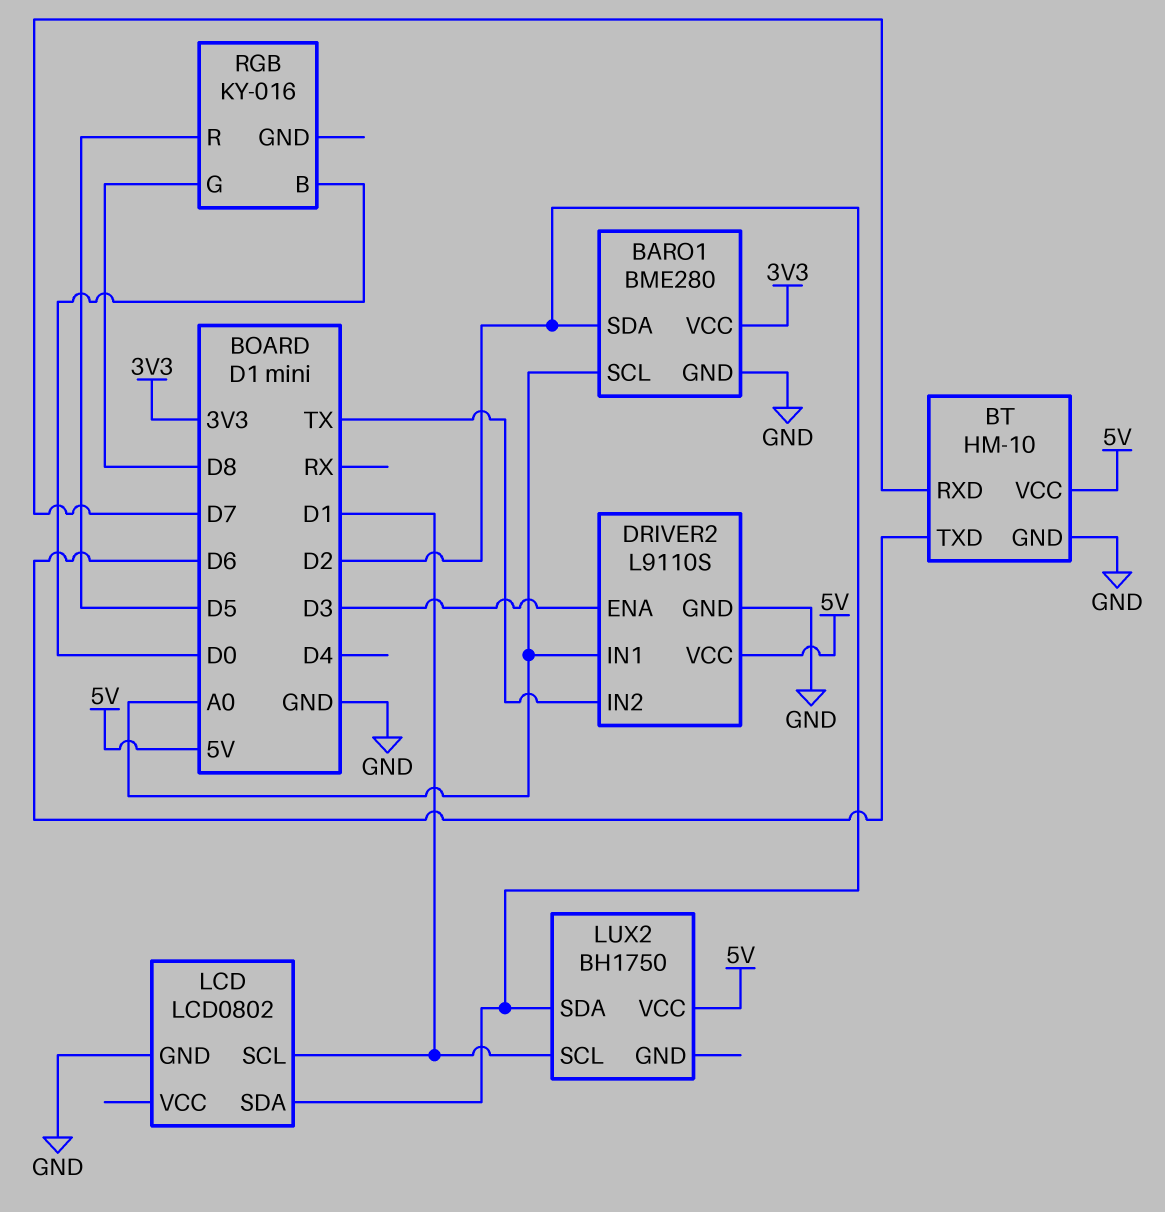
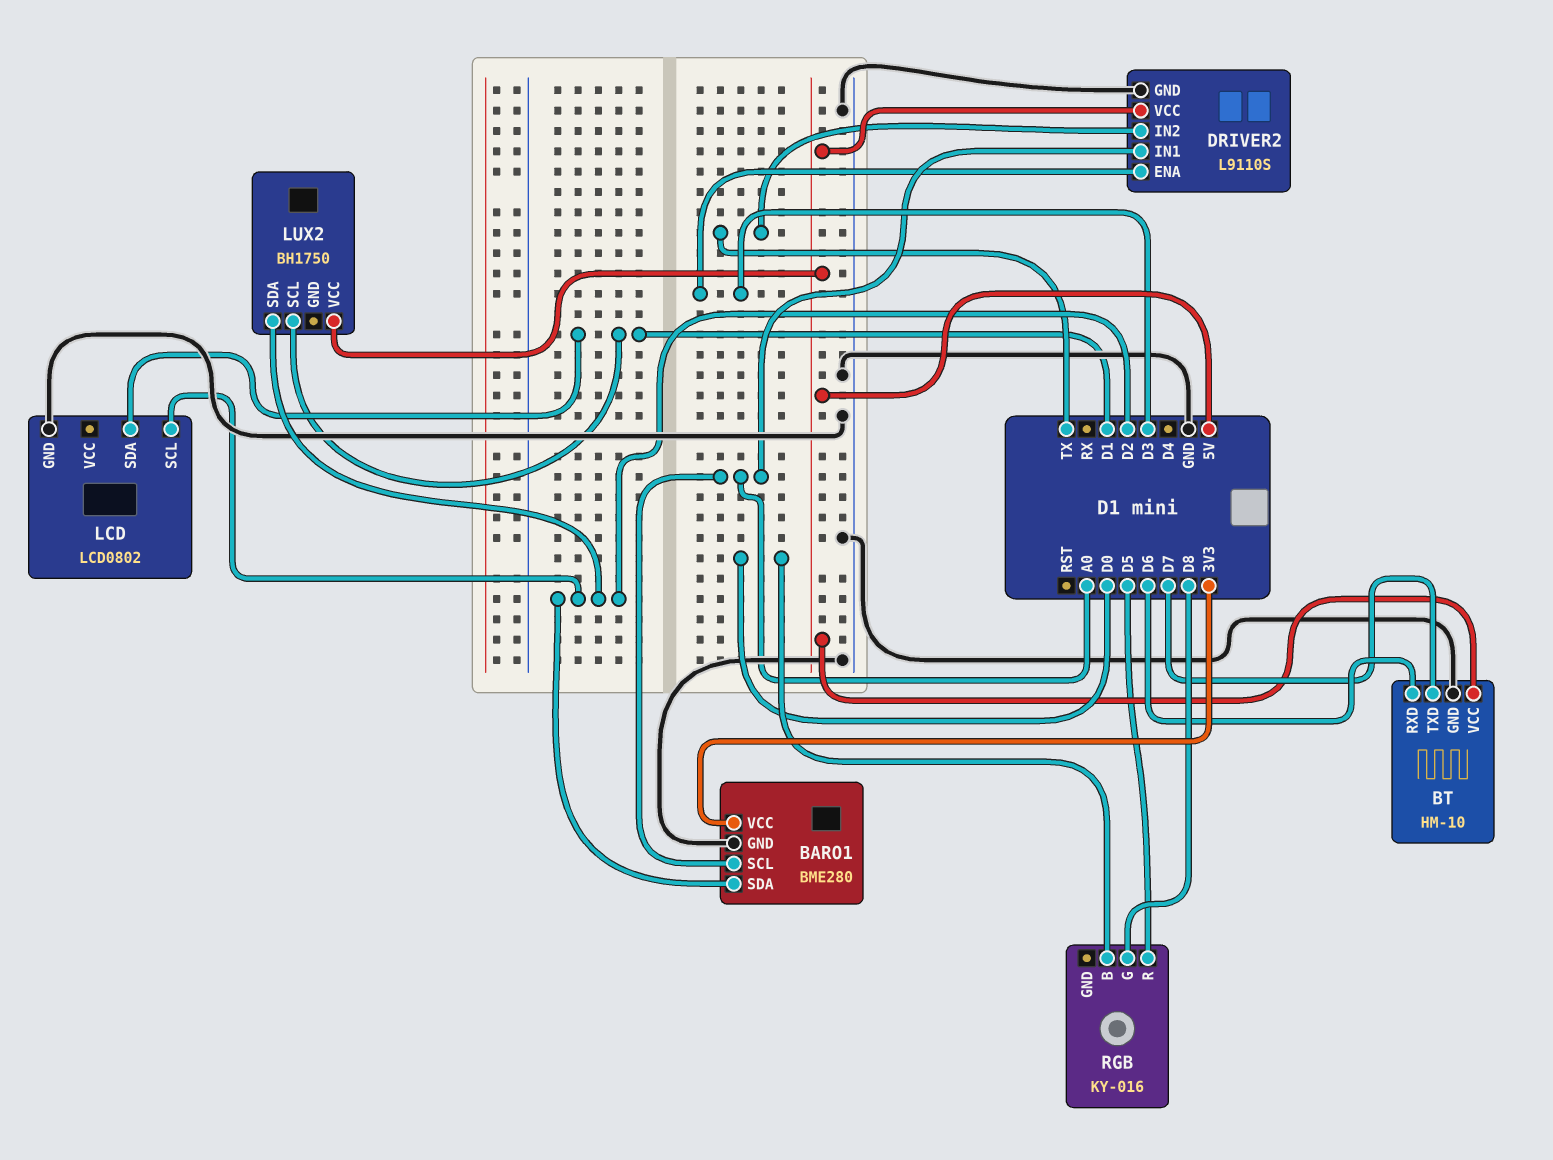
BT pin RXD: D7 -> D6
BT pin TXD: D6 -> D7
LCD pin SCL: D1 -> D2
LCD pin SDA: D2 -> D1

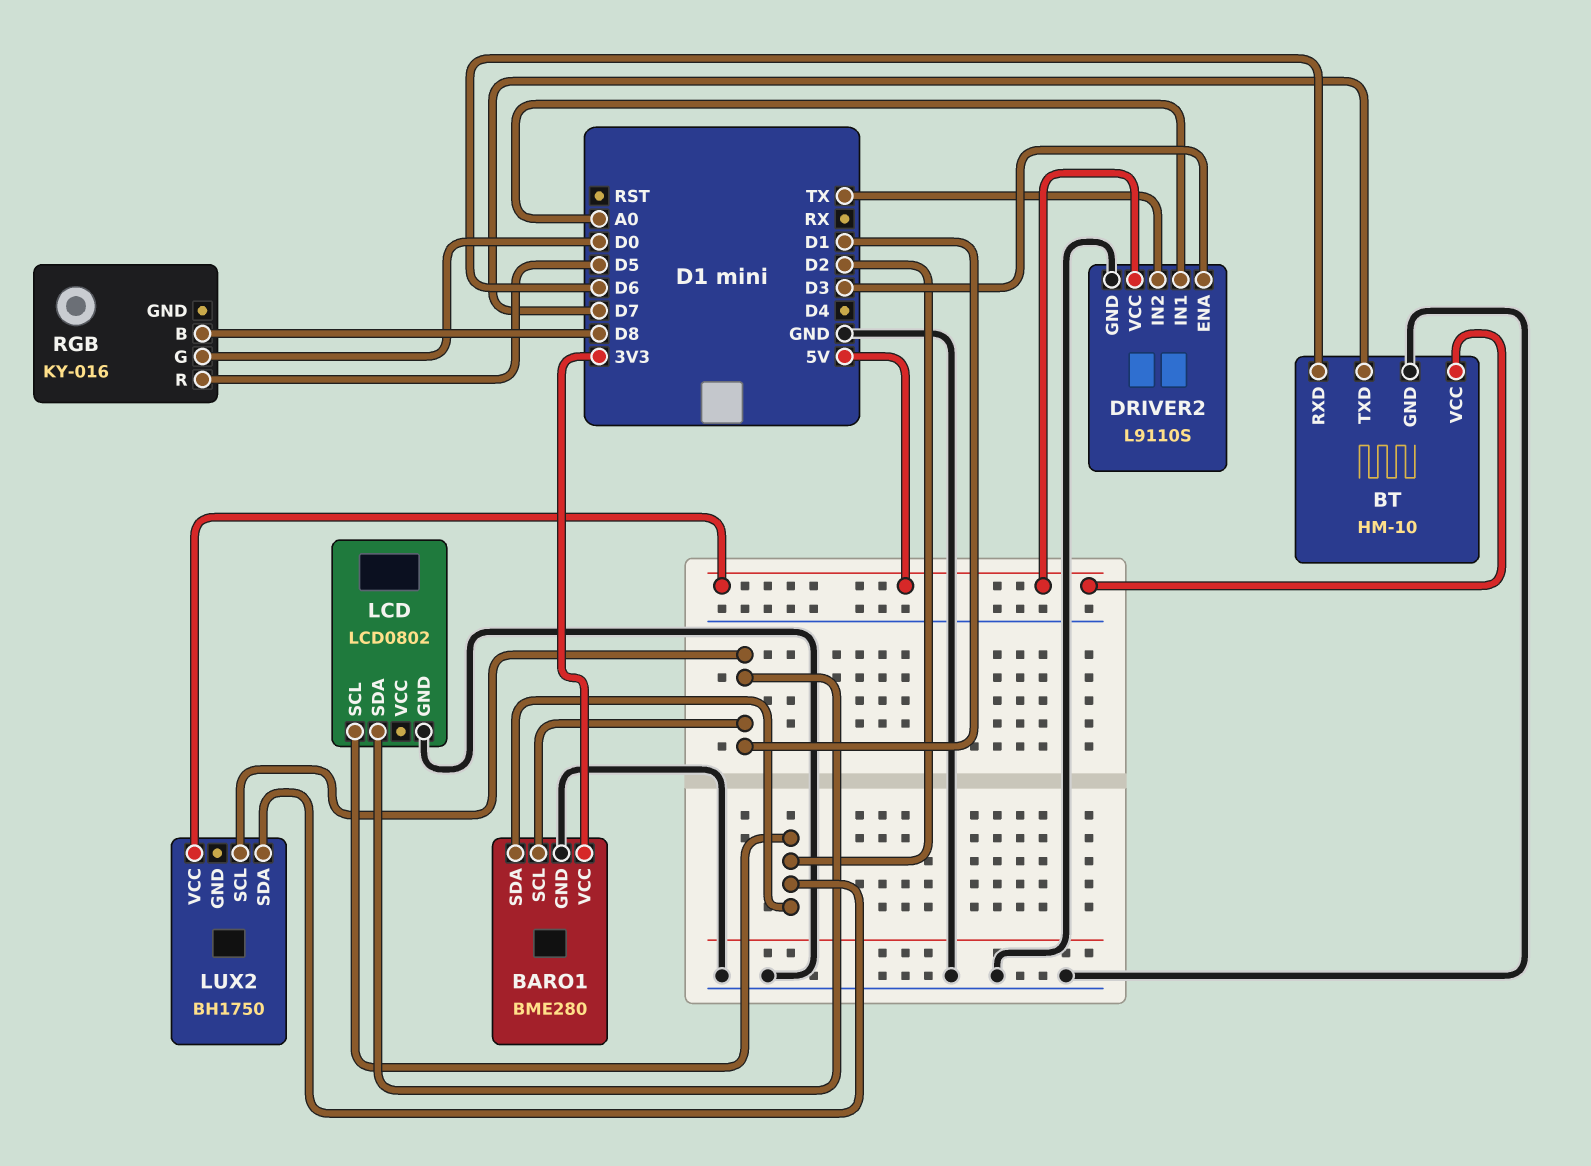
BARO1 pin SCL: A0 -> D1
RGB pin B: D0 -> D8
RGB pin G: D8 -> D0

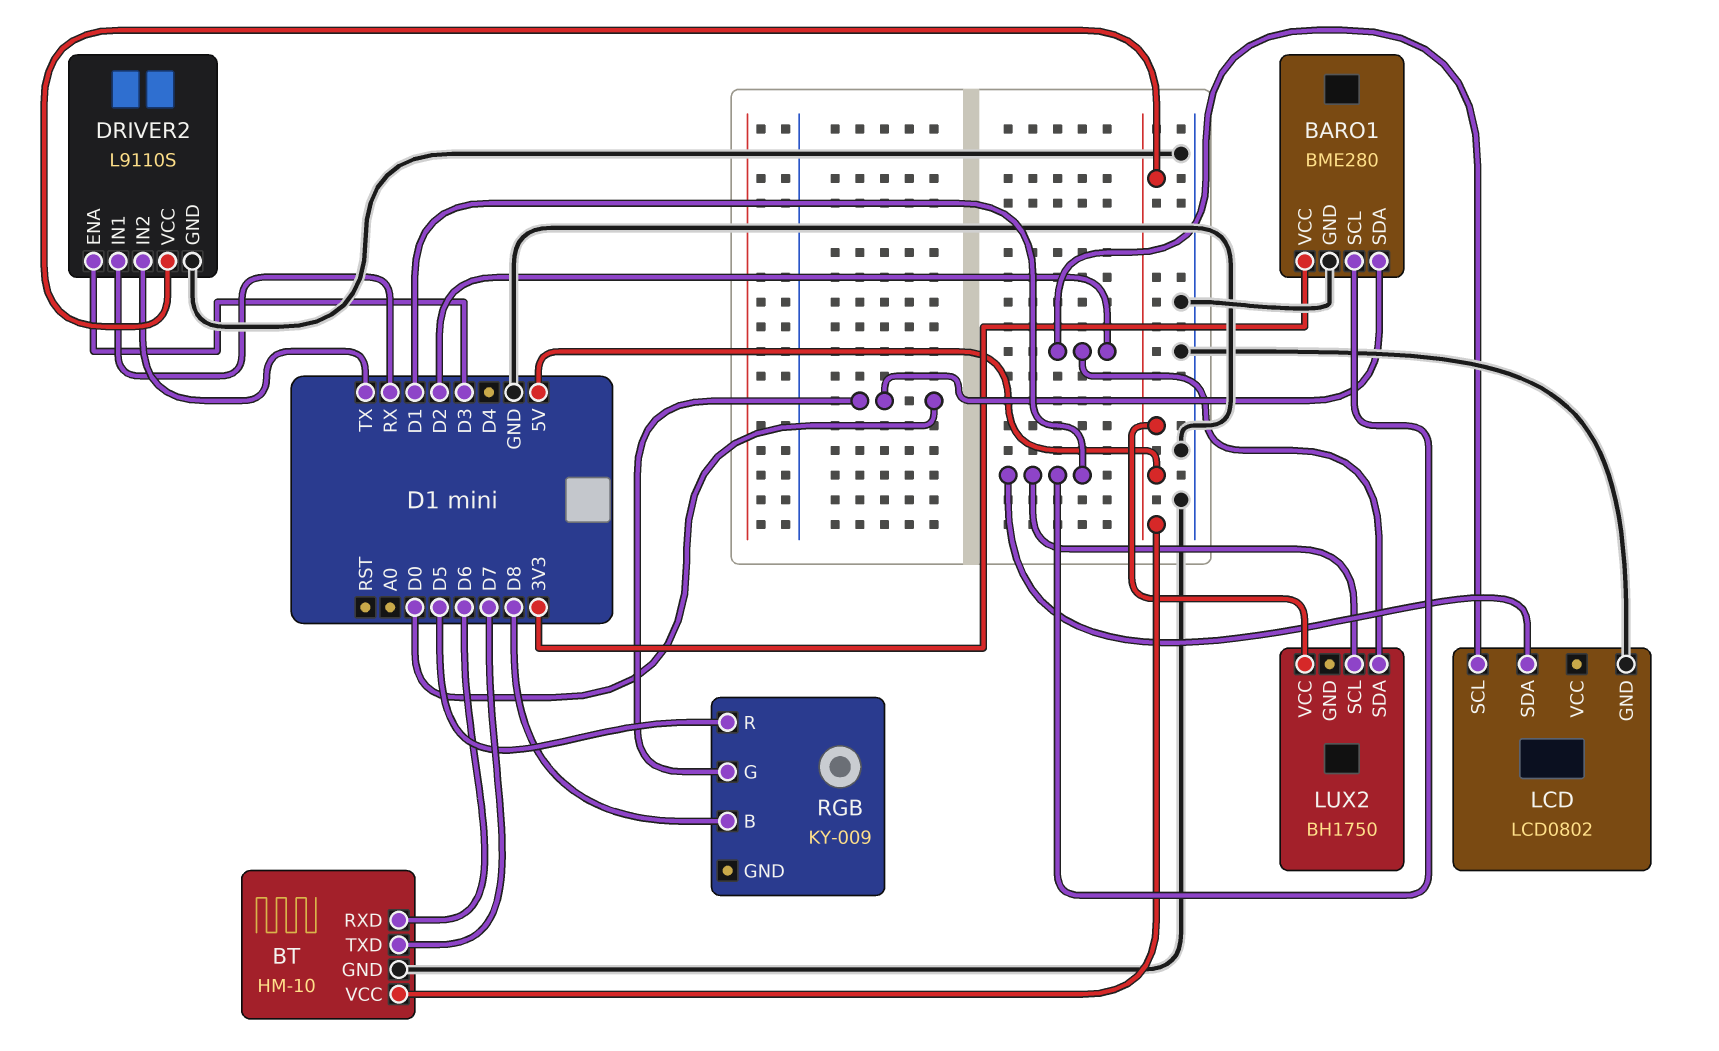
BARO1 pin SDA: D2 -> D0
DRIVER2 pin IN1: A0 -> RX
RGB: KY-016 -> KY-009

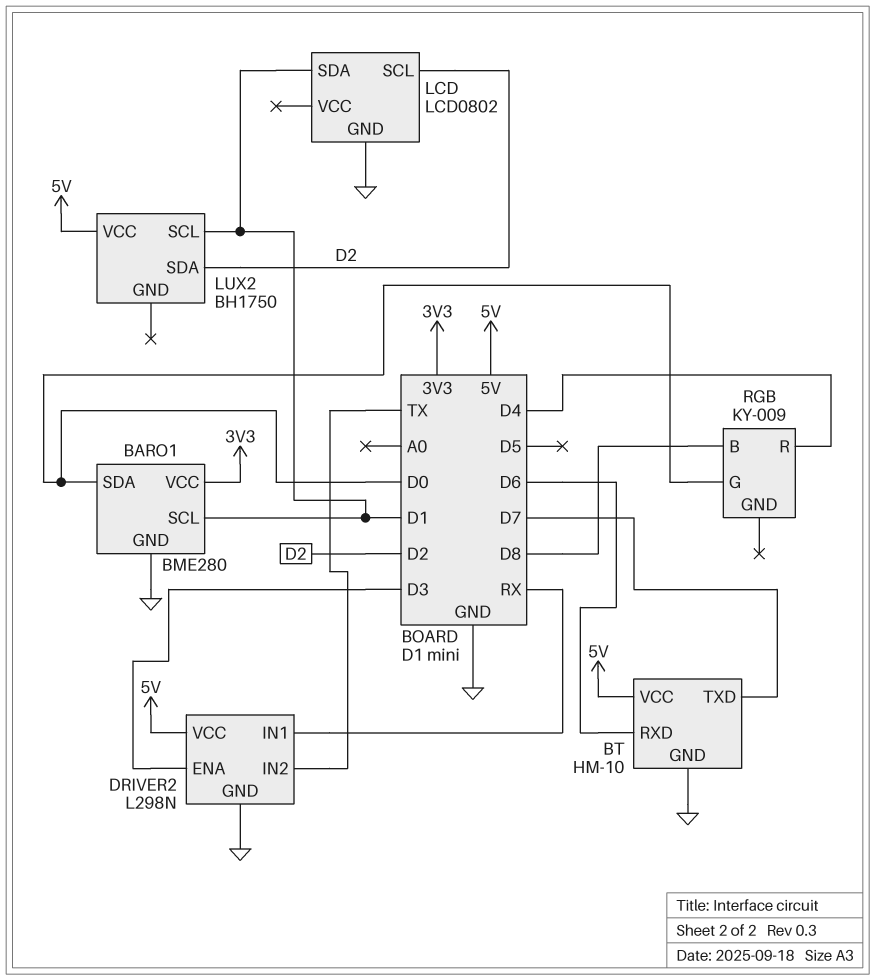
DRIVER2: L9110S -> L298N
RGB pin R: D5 -> D4

